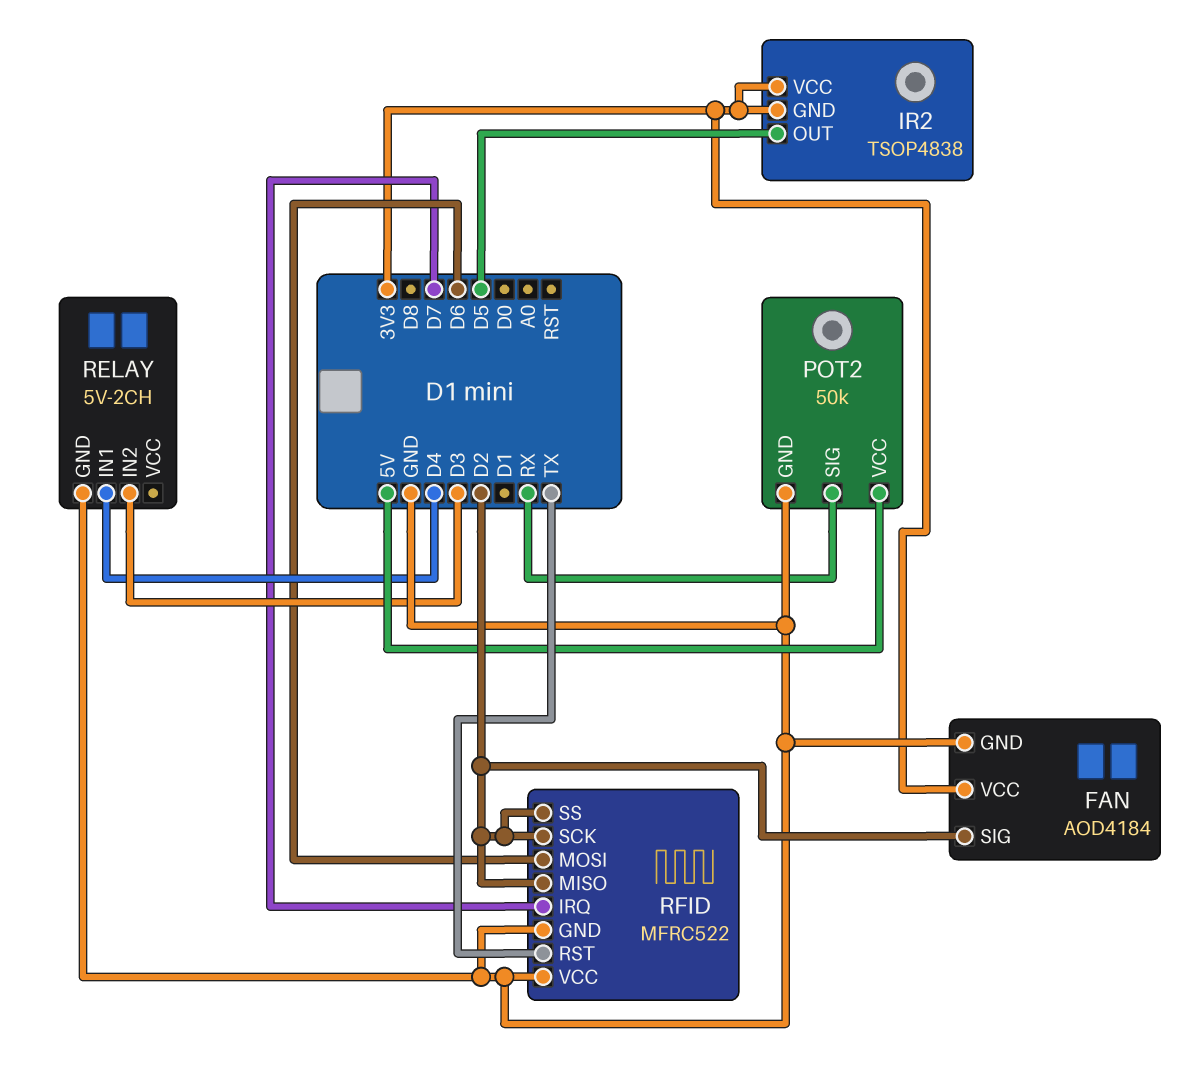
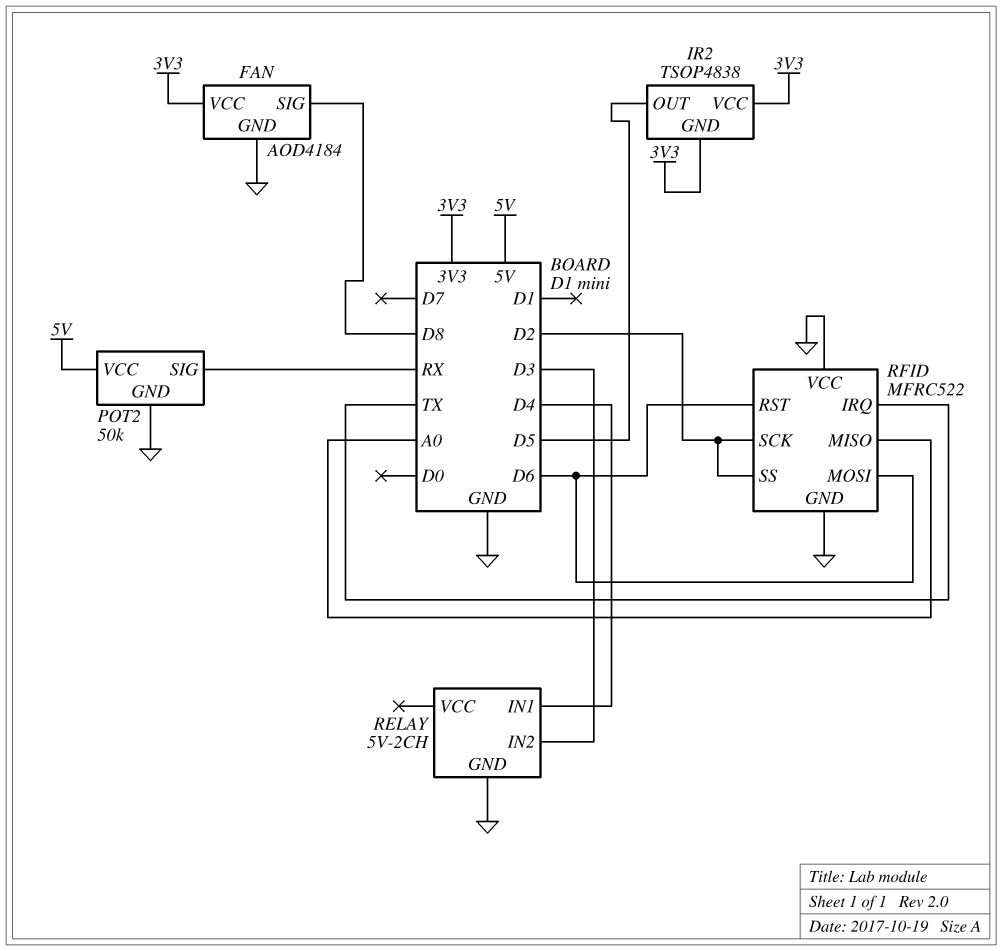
FAN pin SIG: D2 -> D8
RFID pin IRQ: D7 -> TX
RFID pin MISO: D2 -> A0
RFID pin RST: TX -> D6

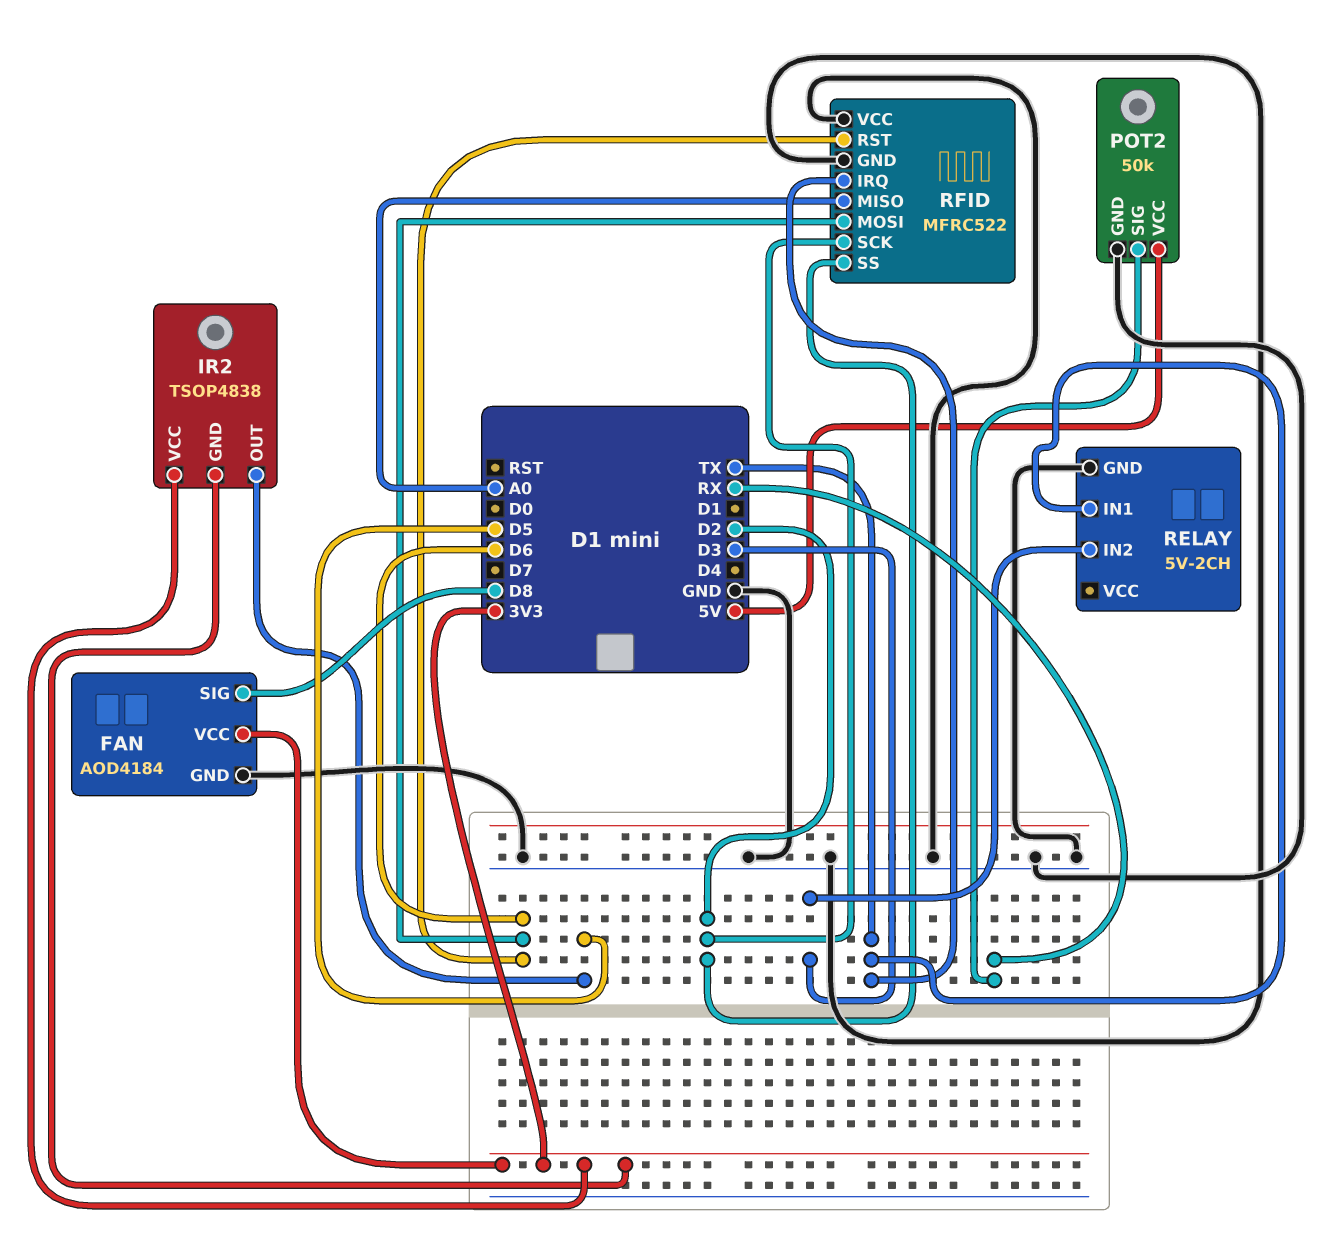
RELAY pin IN1: D4 -> TX

